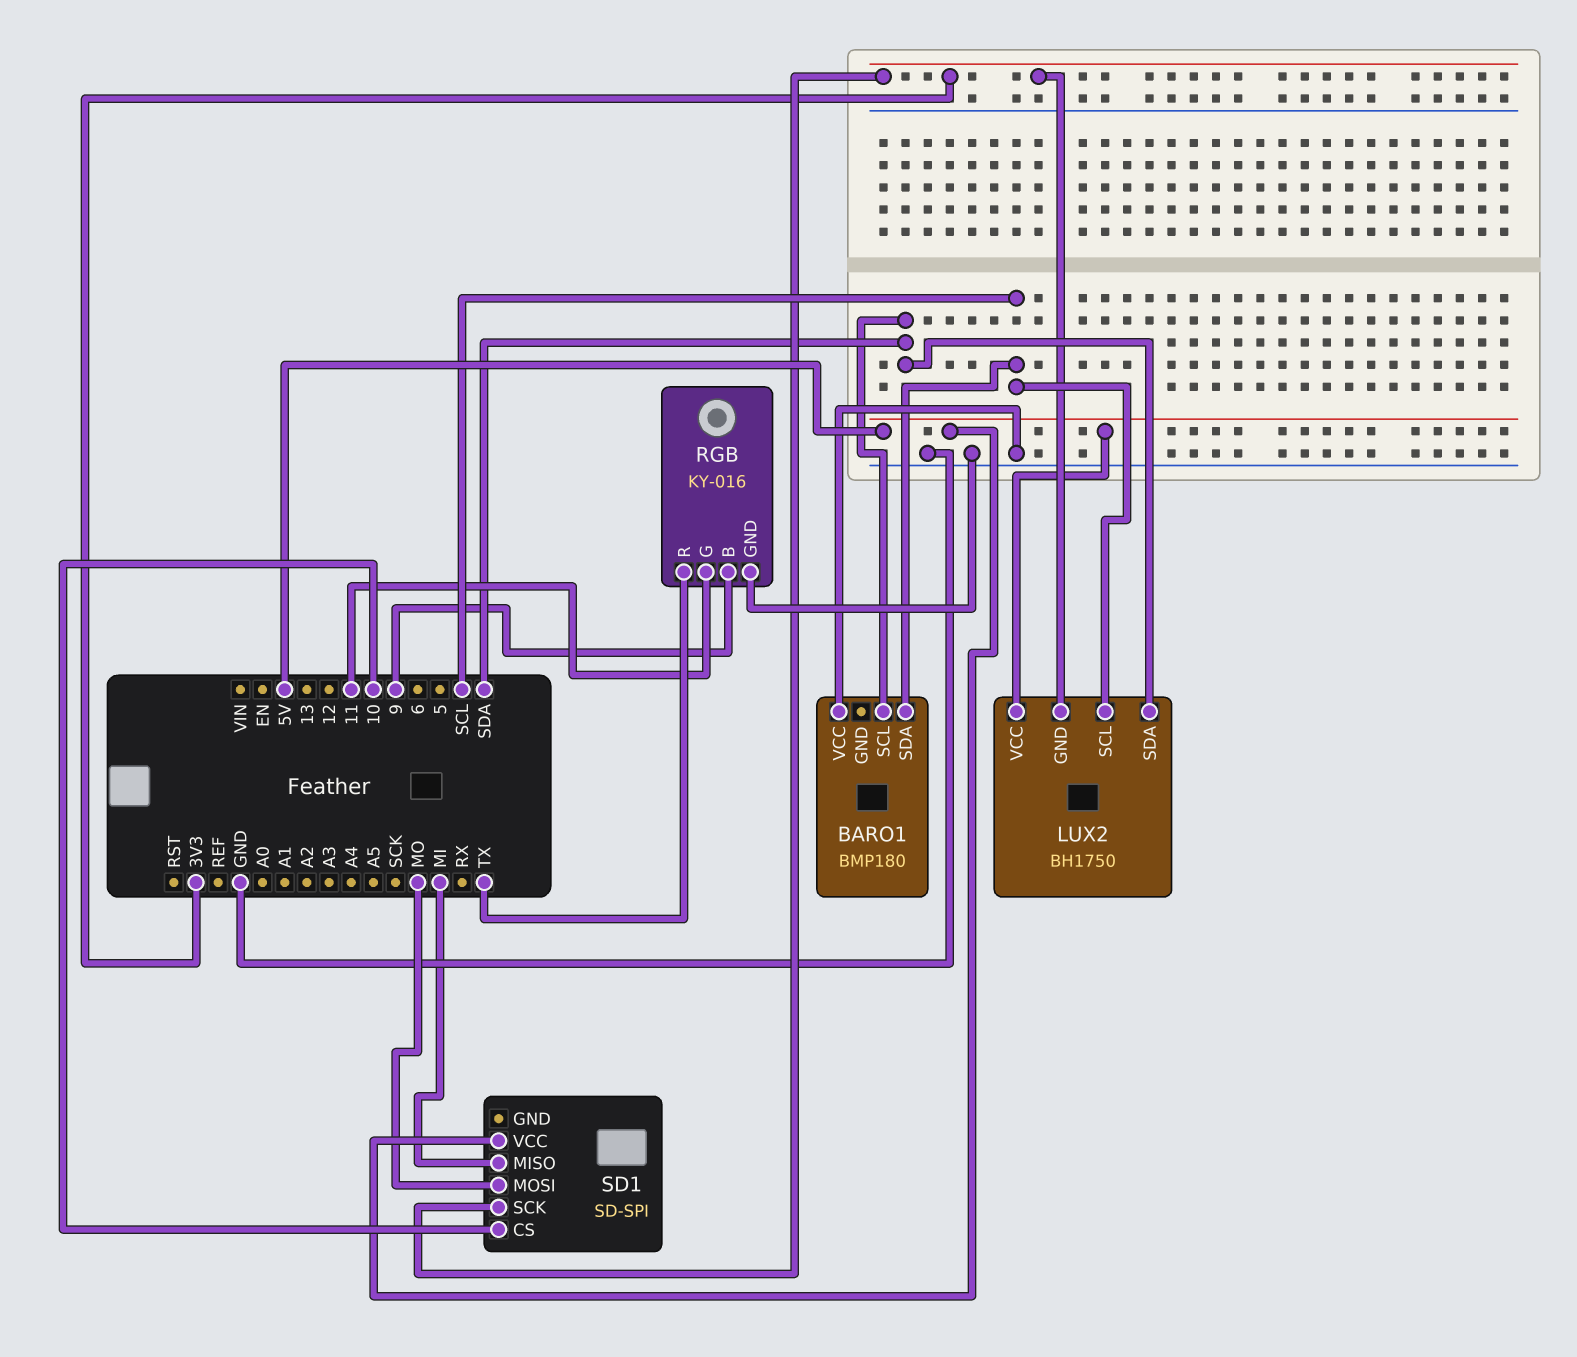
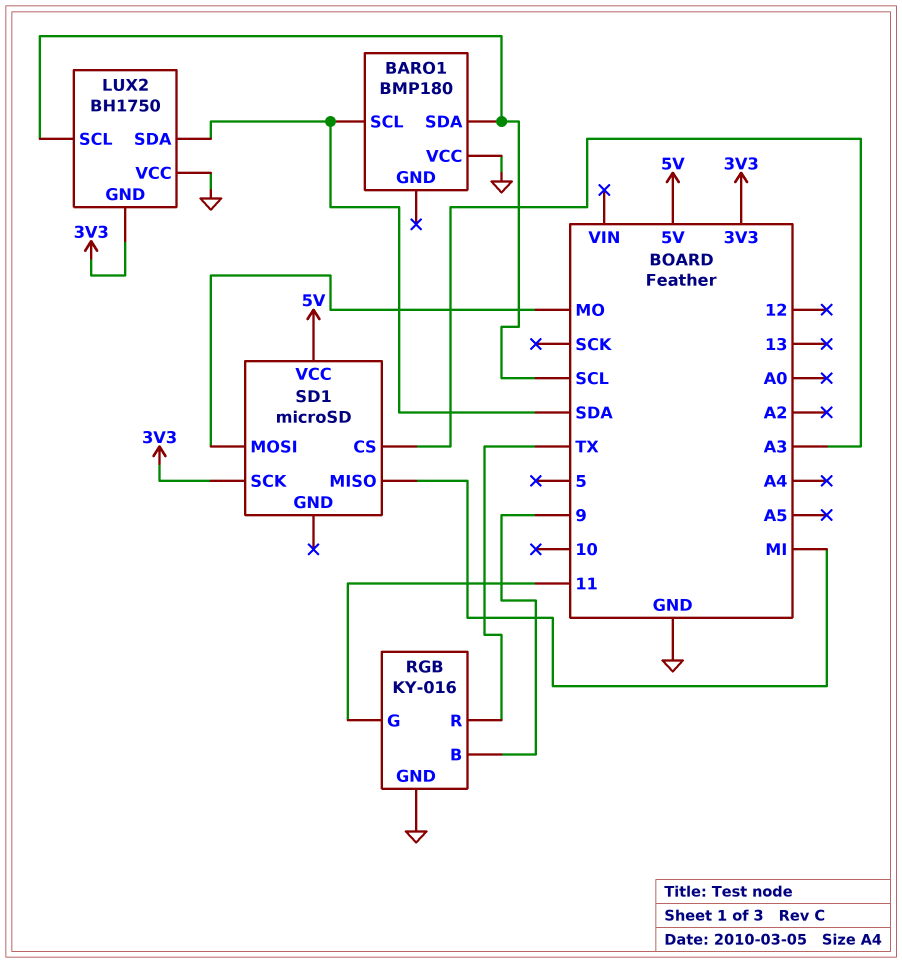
LUX2 pin VCC: 5V -> GND
SD1: SD-SPI -> microSD
SD1 pin CS: 10 -> A3

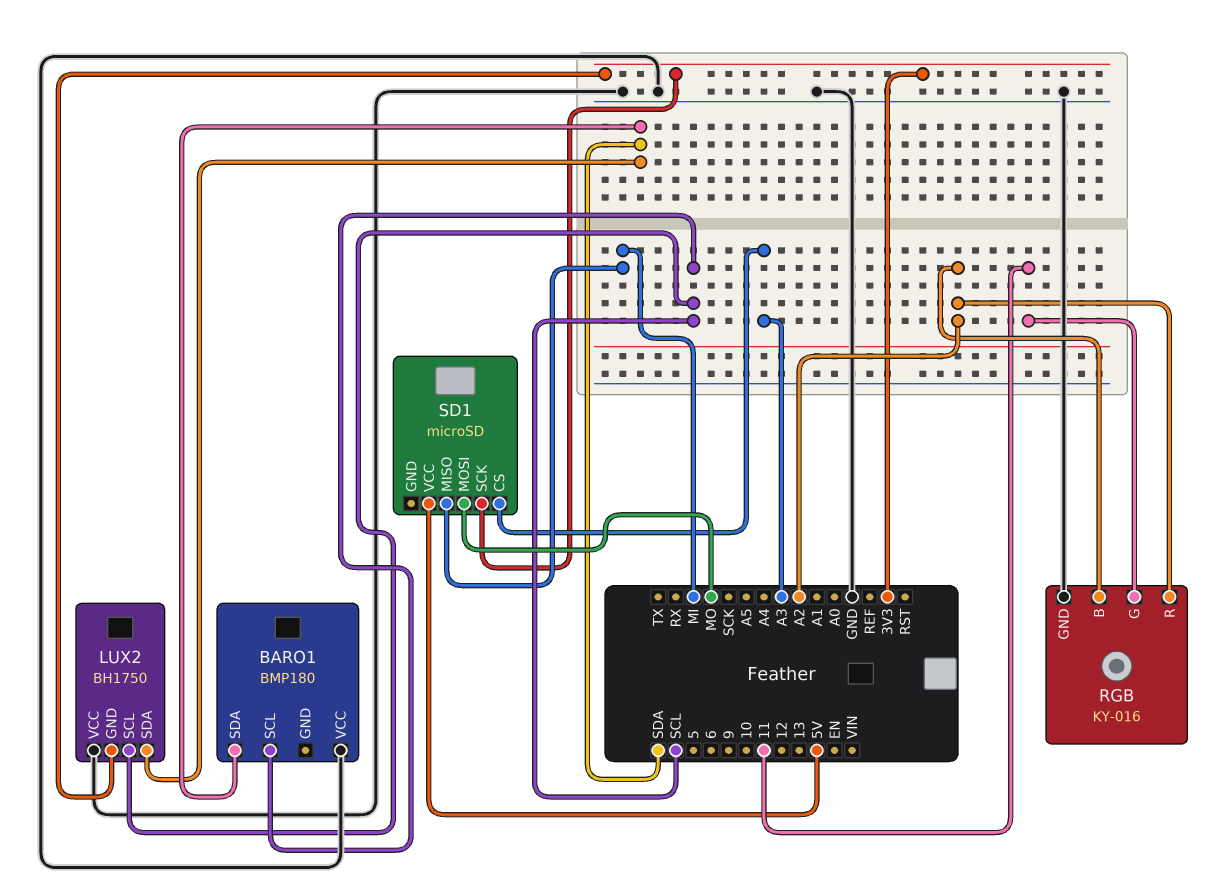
BARO1 pin SCL: SDA -> SCL
BARO1 pin SDA: SCL -> SDA
RGB pin B: 9 -> A2
RGB pin R: TX -> A2

